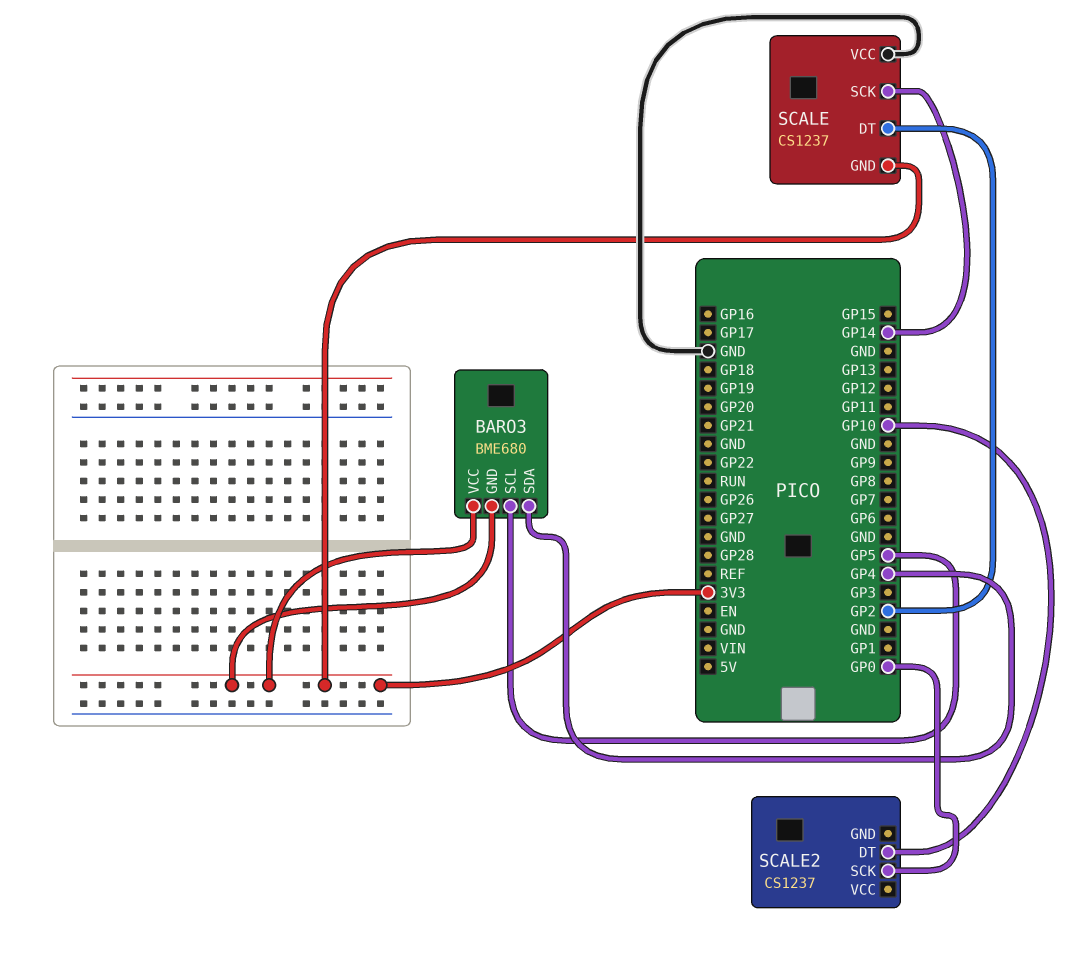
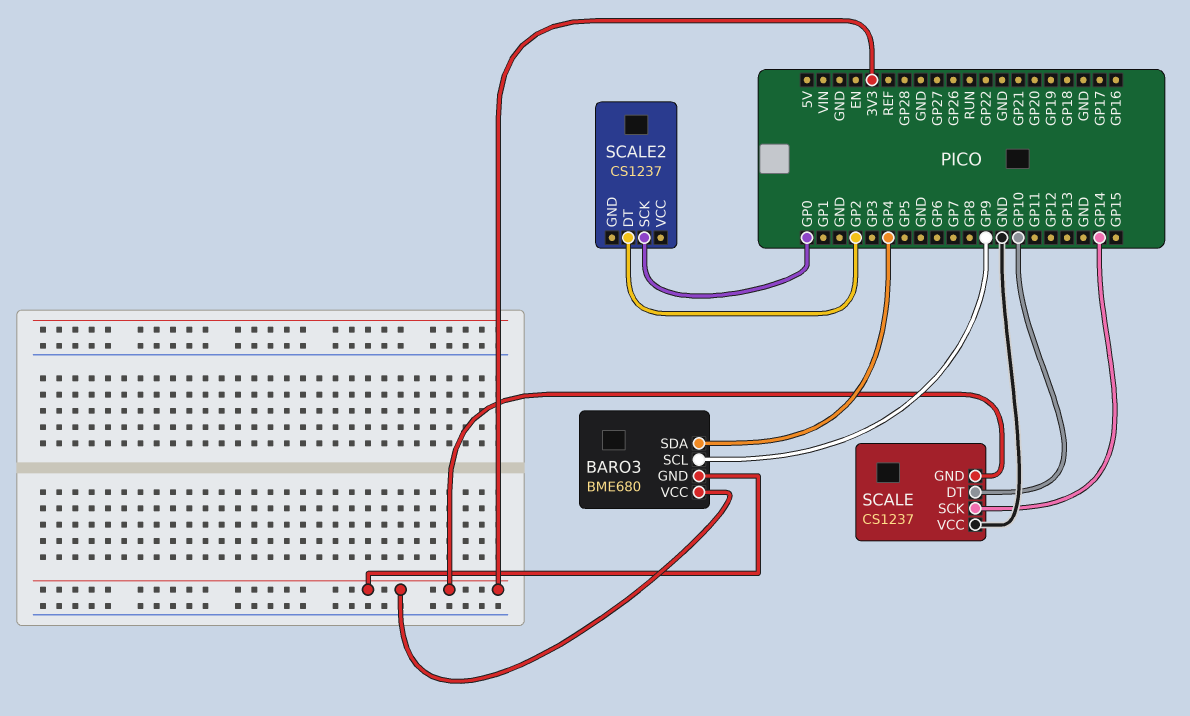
BARO3 pin SCL: GP5 -> GP9
SCALE pin DT: GP2 -> GP10
SCALE2 pin DT: GP10 -> GP2

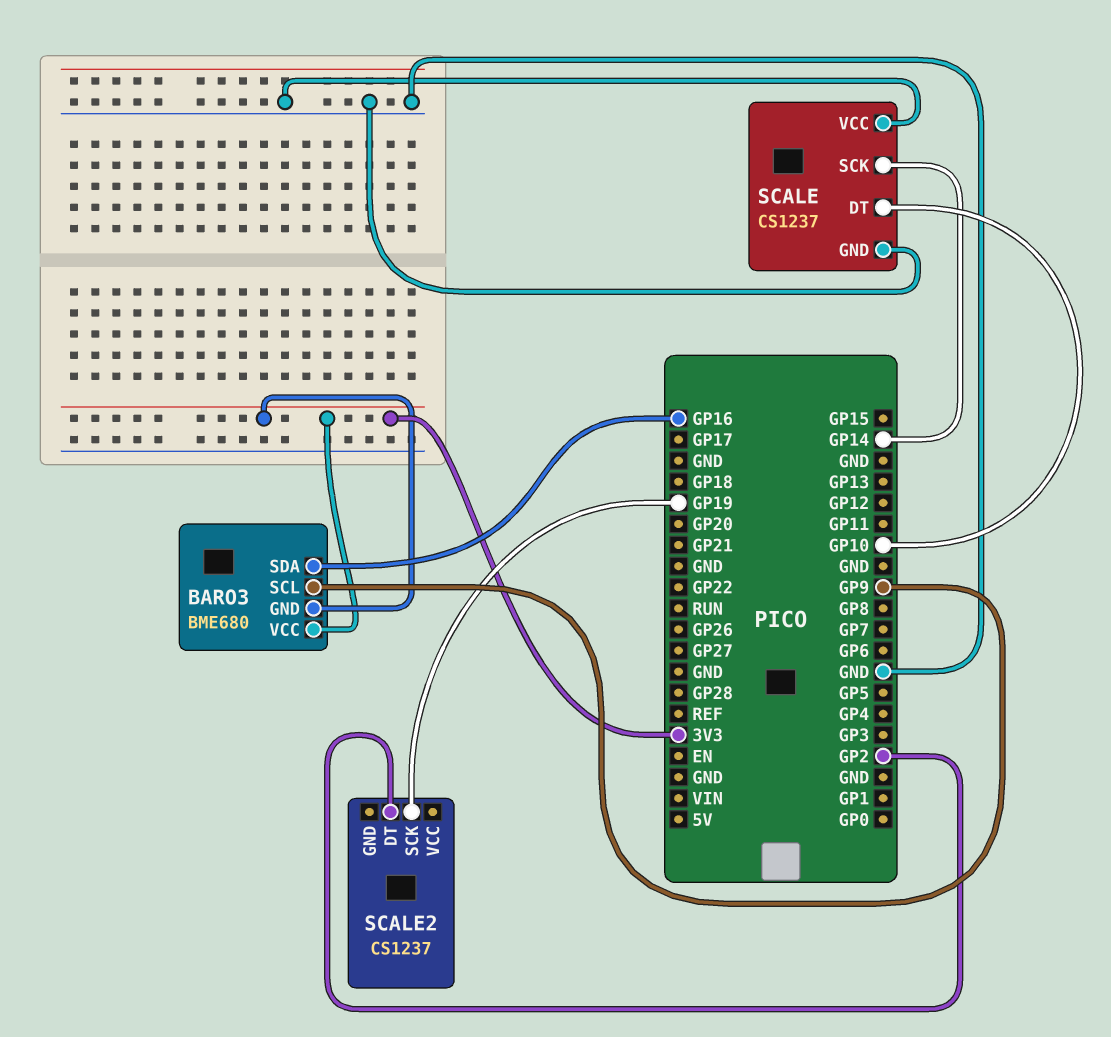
BARO3 pin SDA: GP4 -> GP16
SCALE pin GND: 3V3 -> GND
SCALE2 pin SCK: GP0 -> GP19

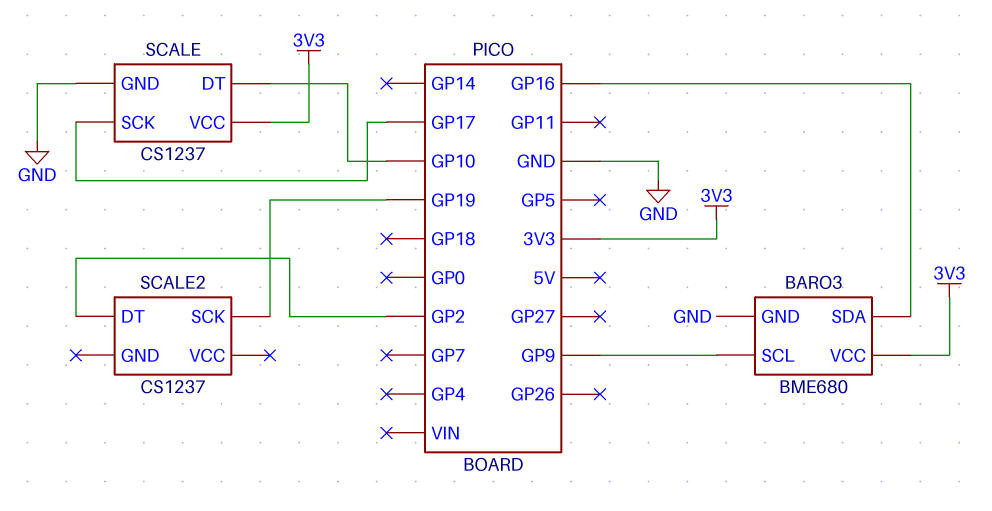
BARO3 pin GND: 3V3 -> GND
SCALE pin SCK: GP14 -> GP17
SCALE pin VCC: GND -> 3V3

